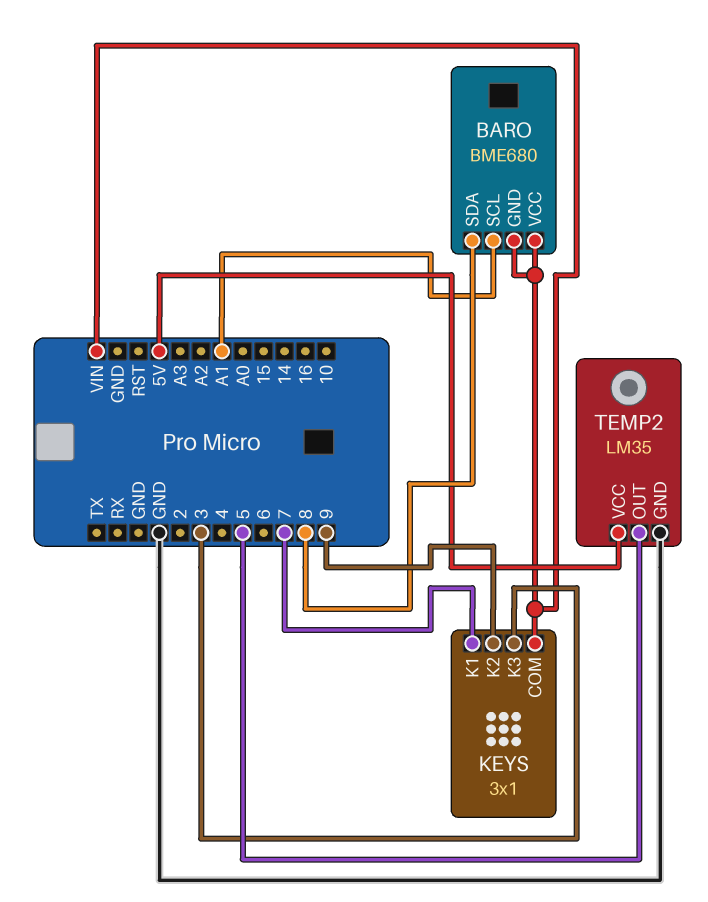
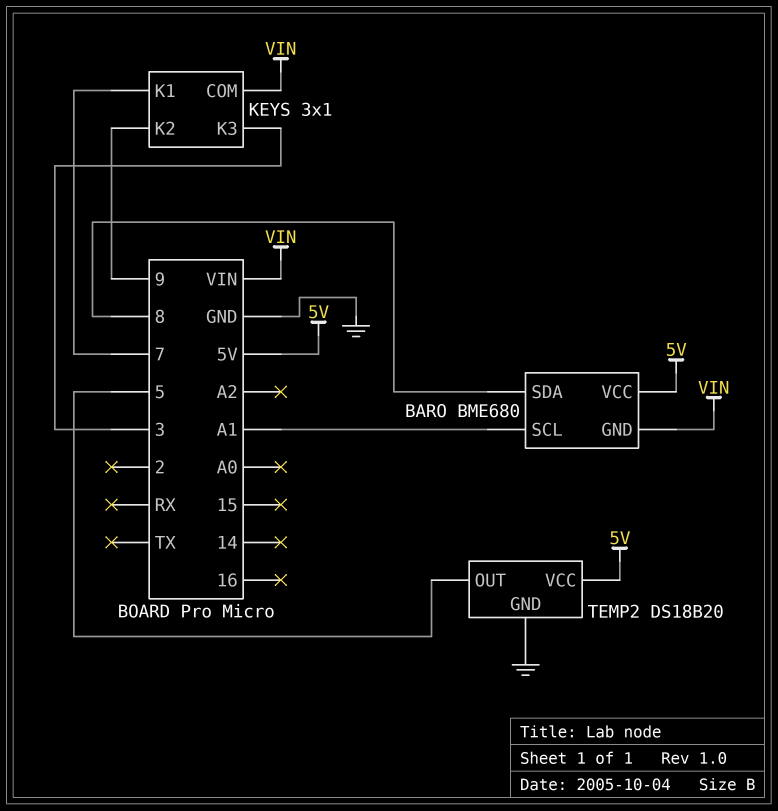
BARO pin VCC: VIN -> 5V
TEMP2: LM35 -> DS18B20

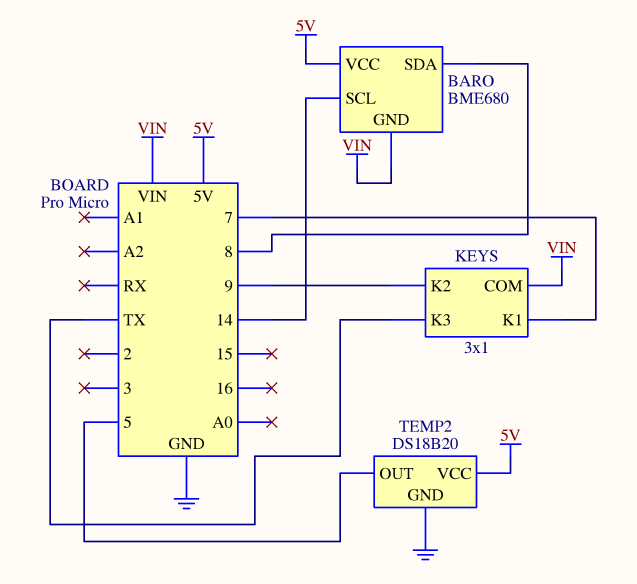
BARO pin SCL: A1 -> 14
KEYS pin K3: 3 -> TX

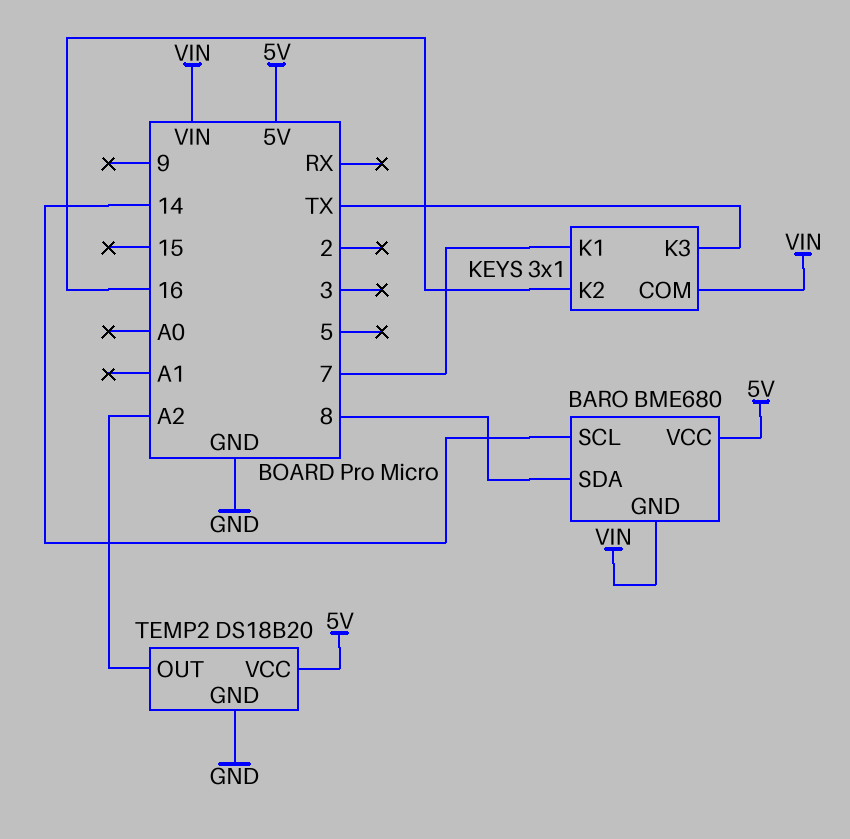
KEYS pin K2: 9 -> 16
TEMP2 pin OUT: 5 -> A2

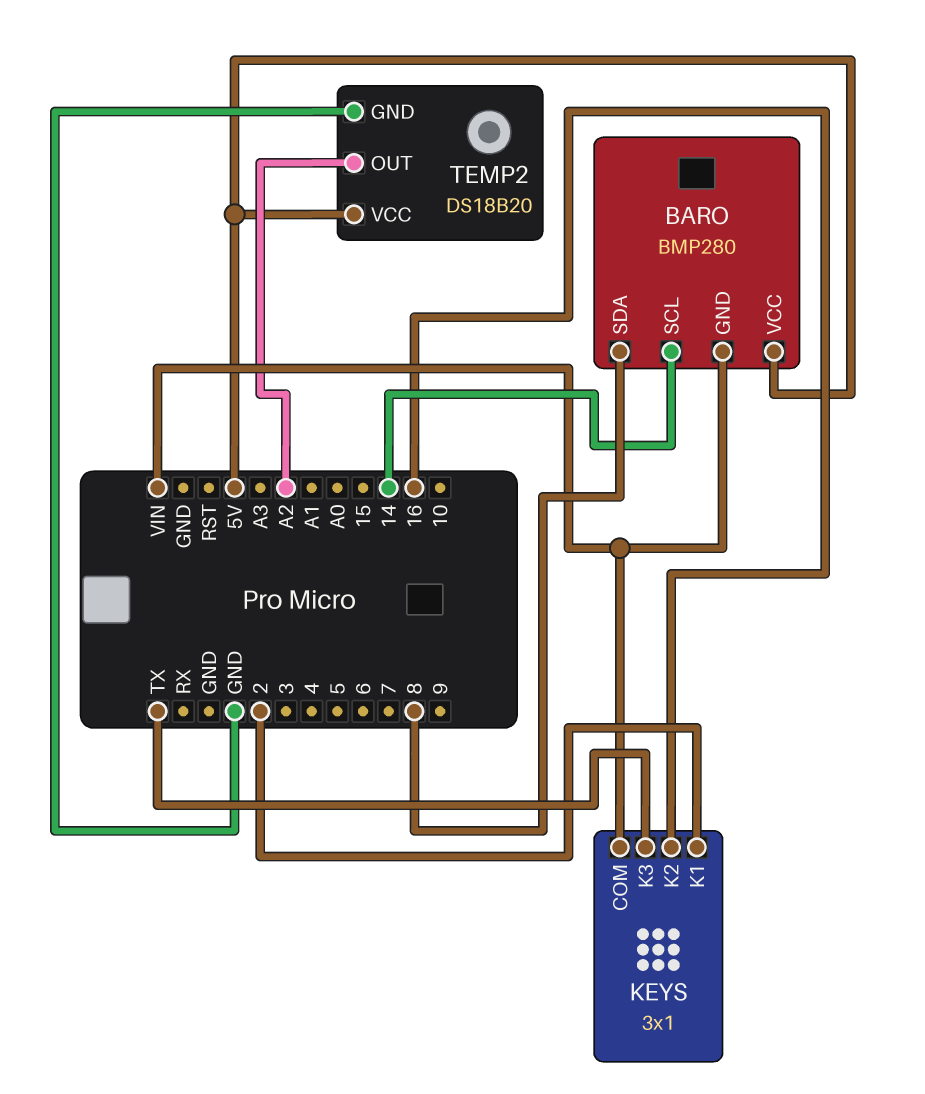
BARO: BME680 -> BMP280
KEYS pin K1: 7 -> 2

